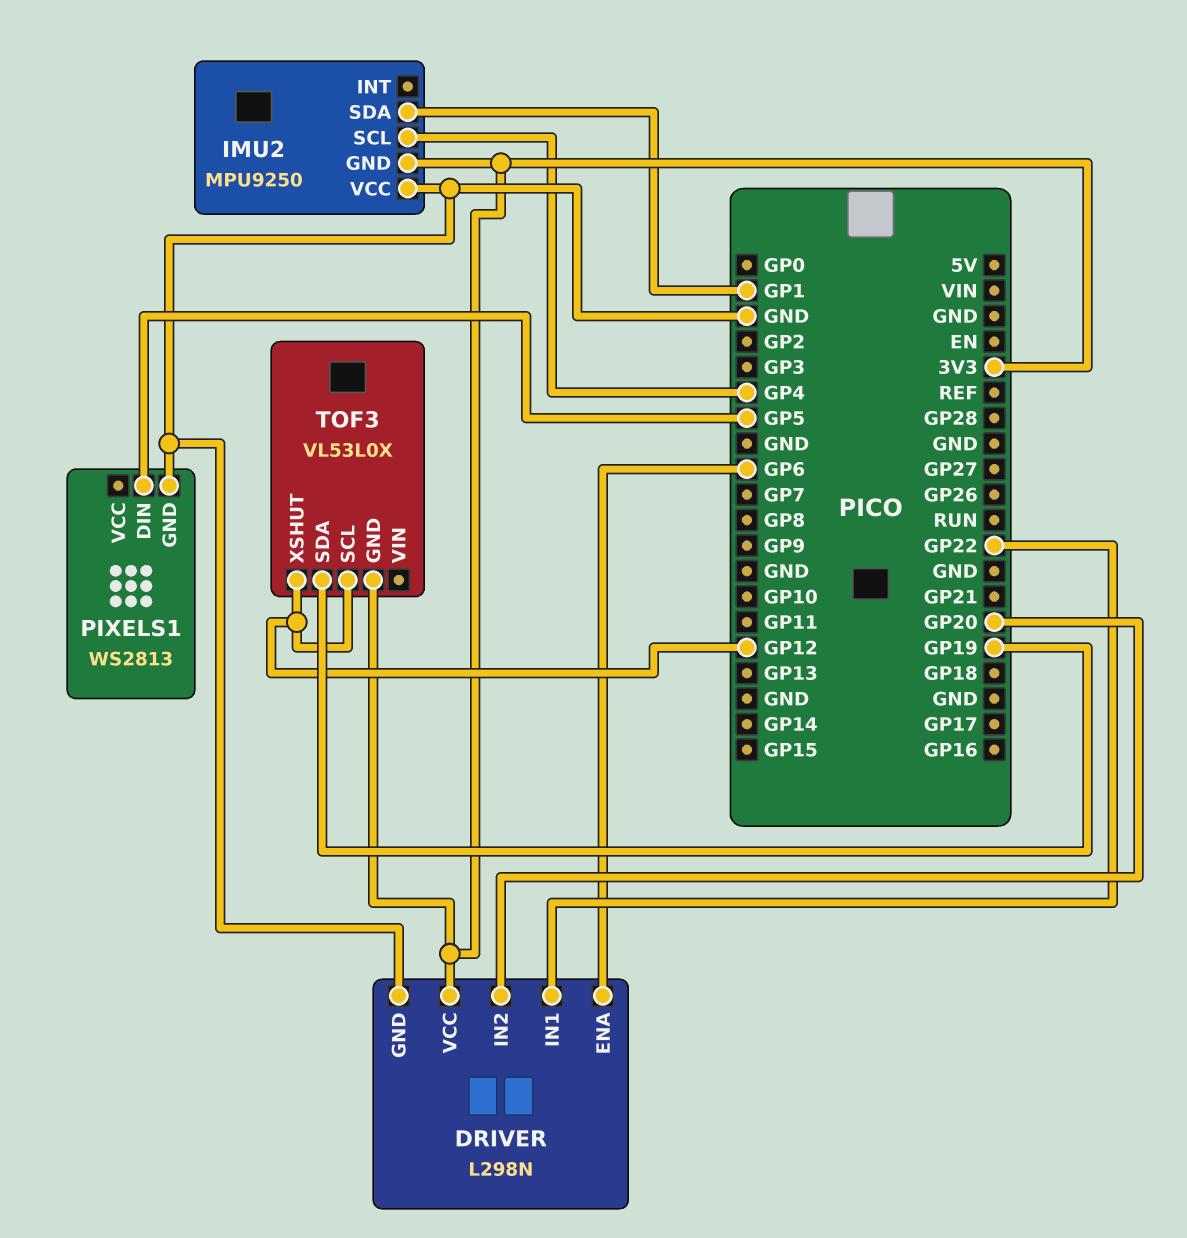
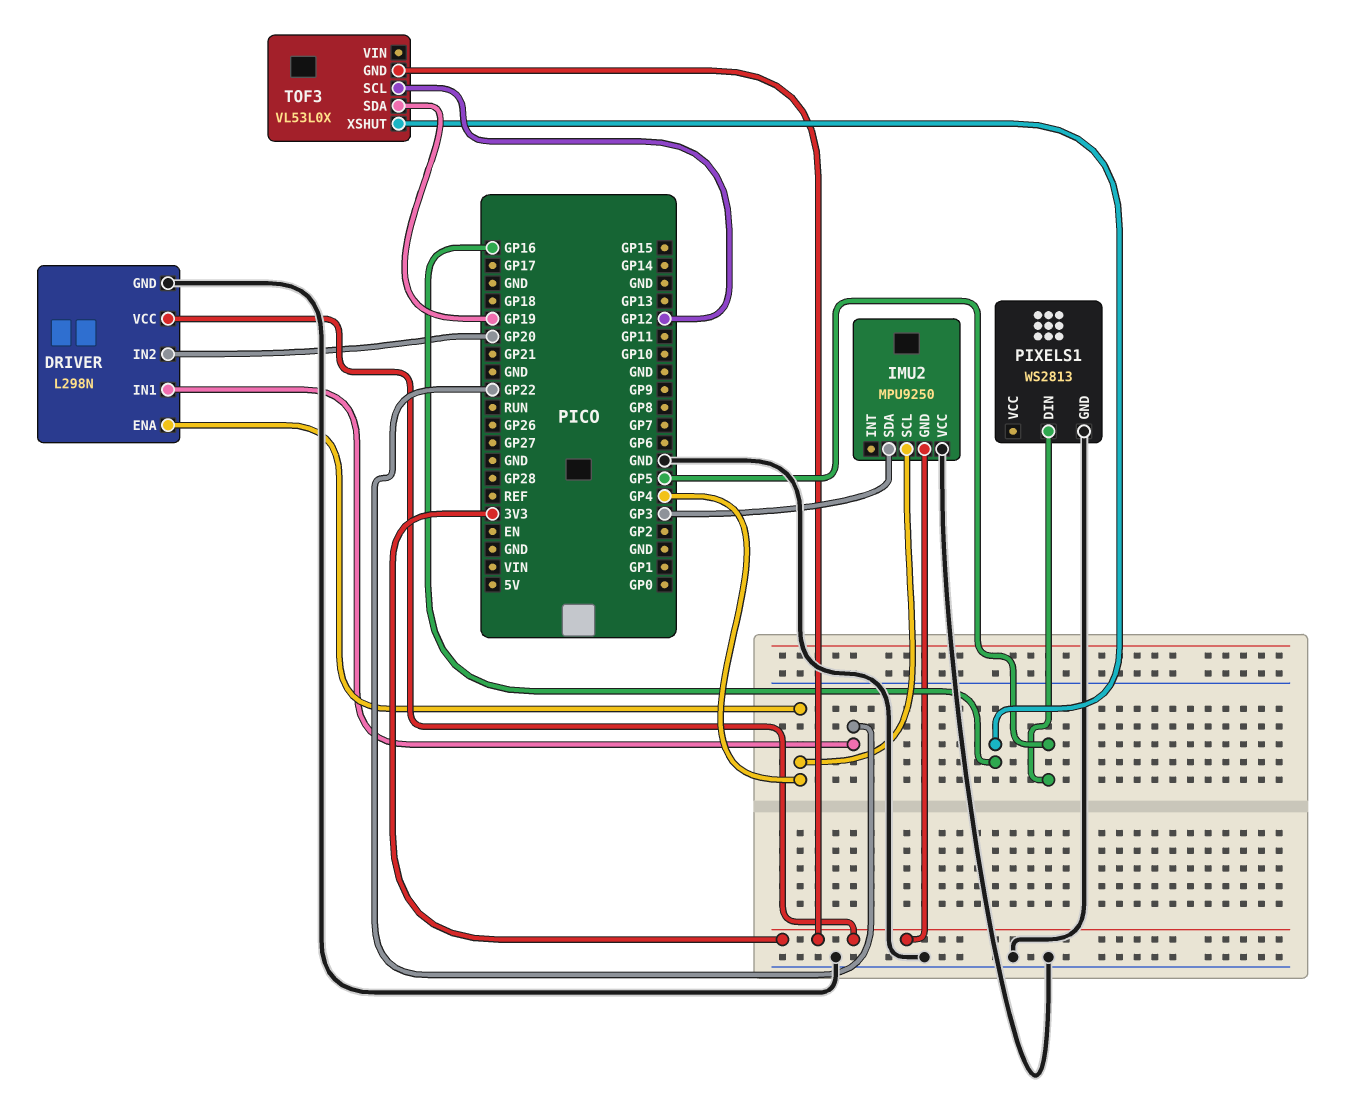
DRIVER pin ENA: GP6 -> GP4
IMU2 pin SDA: GP1 -> GP3
TOF3 pin XSHUT: GP12 -> GP16

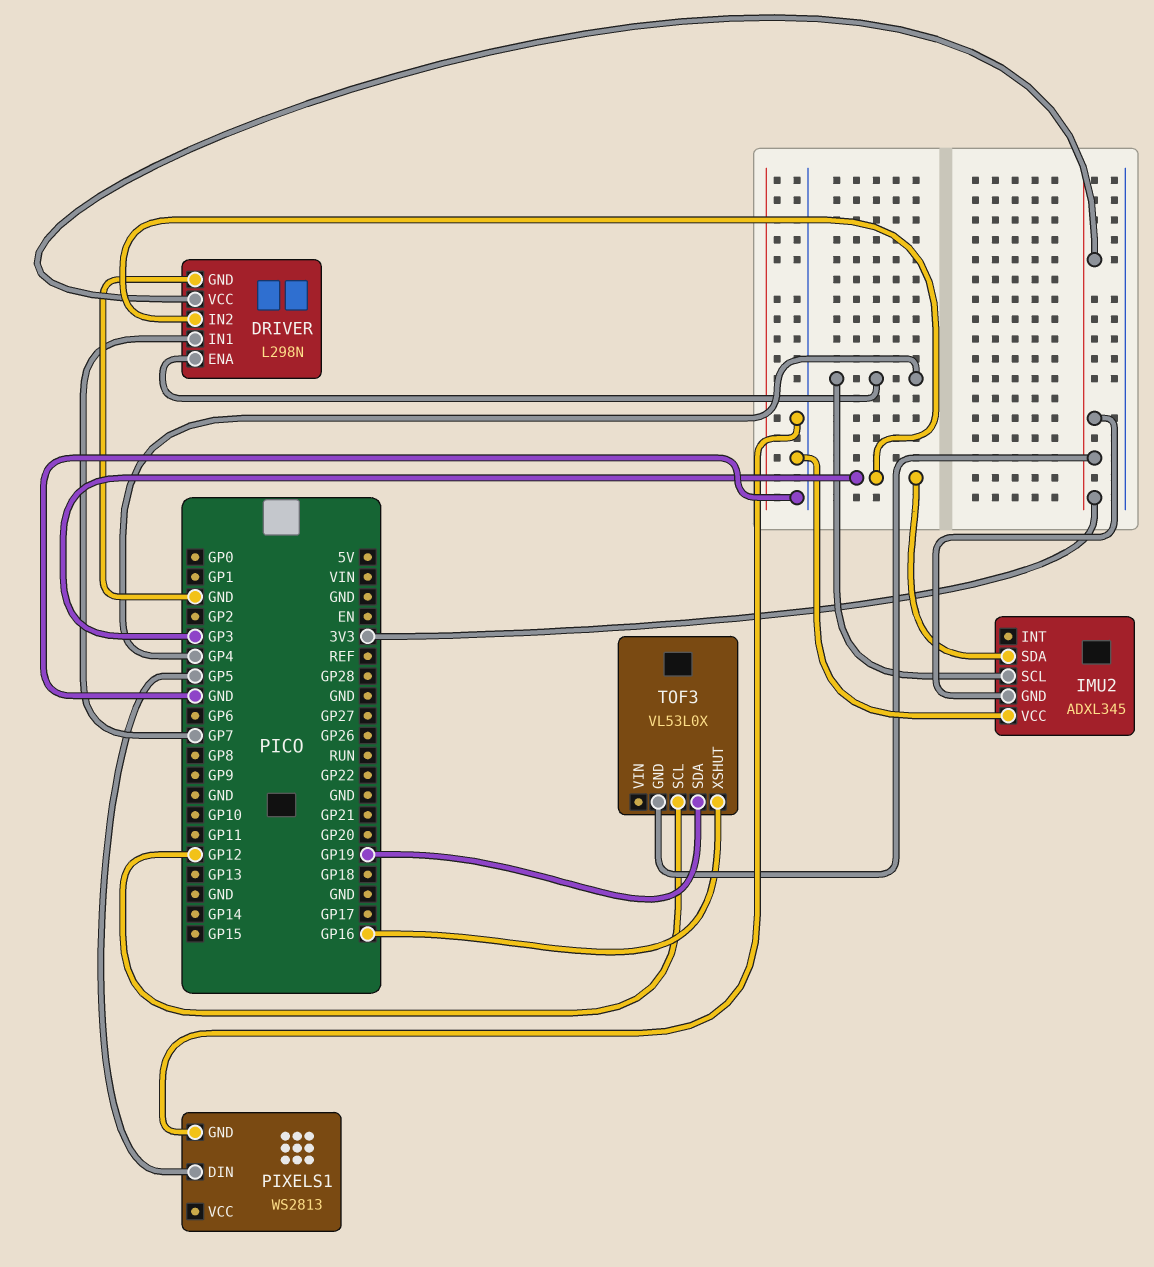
DRIVER pin IN1: GP22 -> GP7
DRIVER pin IN2: GP20 -> GP3
IMU2: MPU9250 -> ADXL345

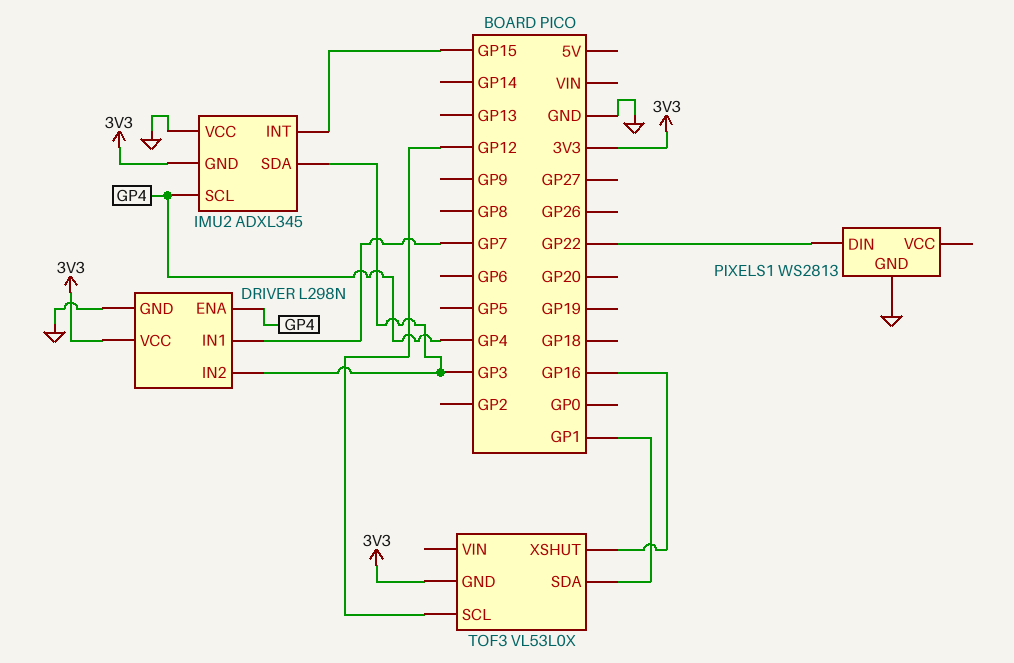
IMU2 pin INT: none -> GP15
PIXELS1 pin DIN: GP5 -> GP22
TOF3 pin SDA: GP19 -> GP1

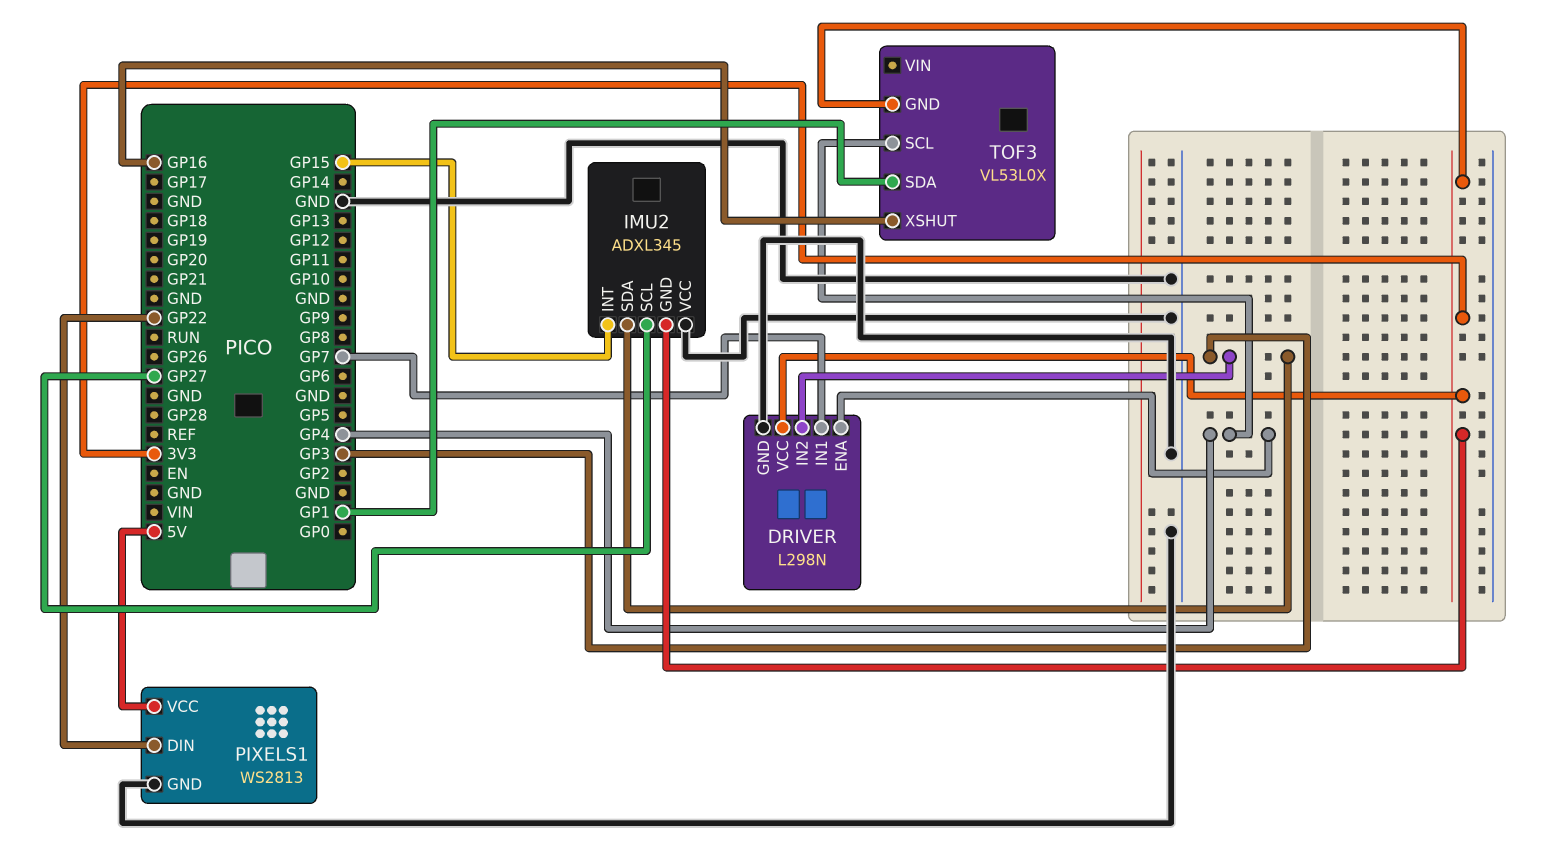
IMU2 pin SCL: GP4 -> GP27
PIXELS1 pin VCC: none -> 5V
TOF3 pin SCL: GP12 -> GP4

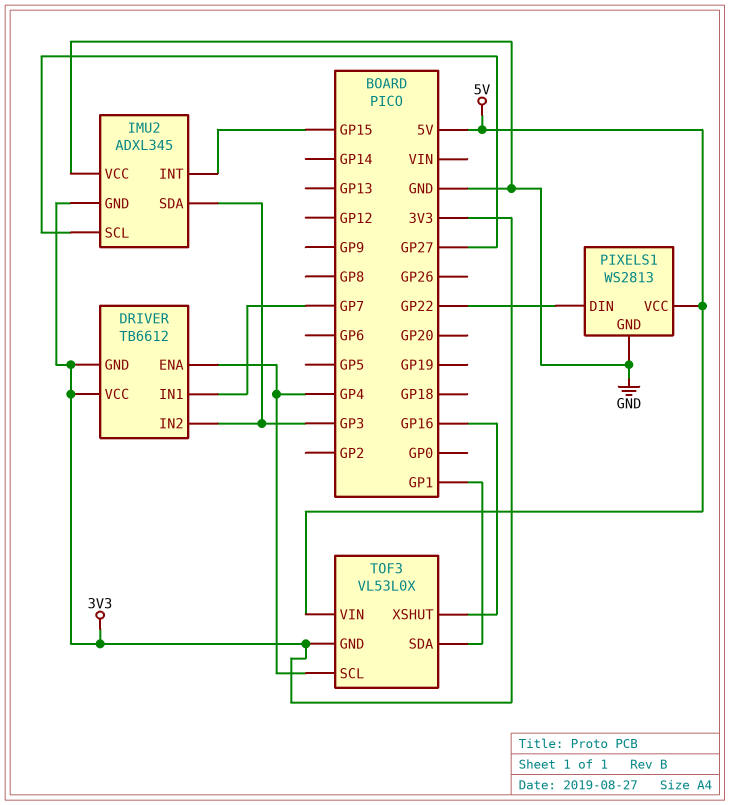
DRIVER: L298N -> TB6612
DRIVER pin GND: GND -> 3V3
TOF3 pin VIN: none -> 5V

